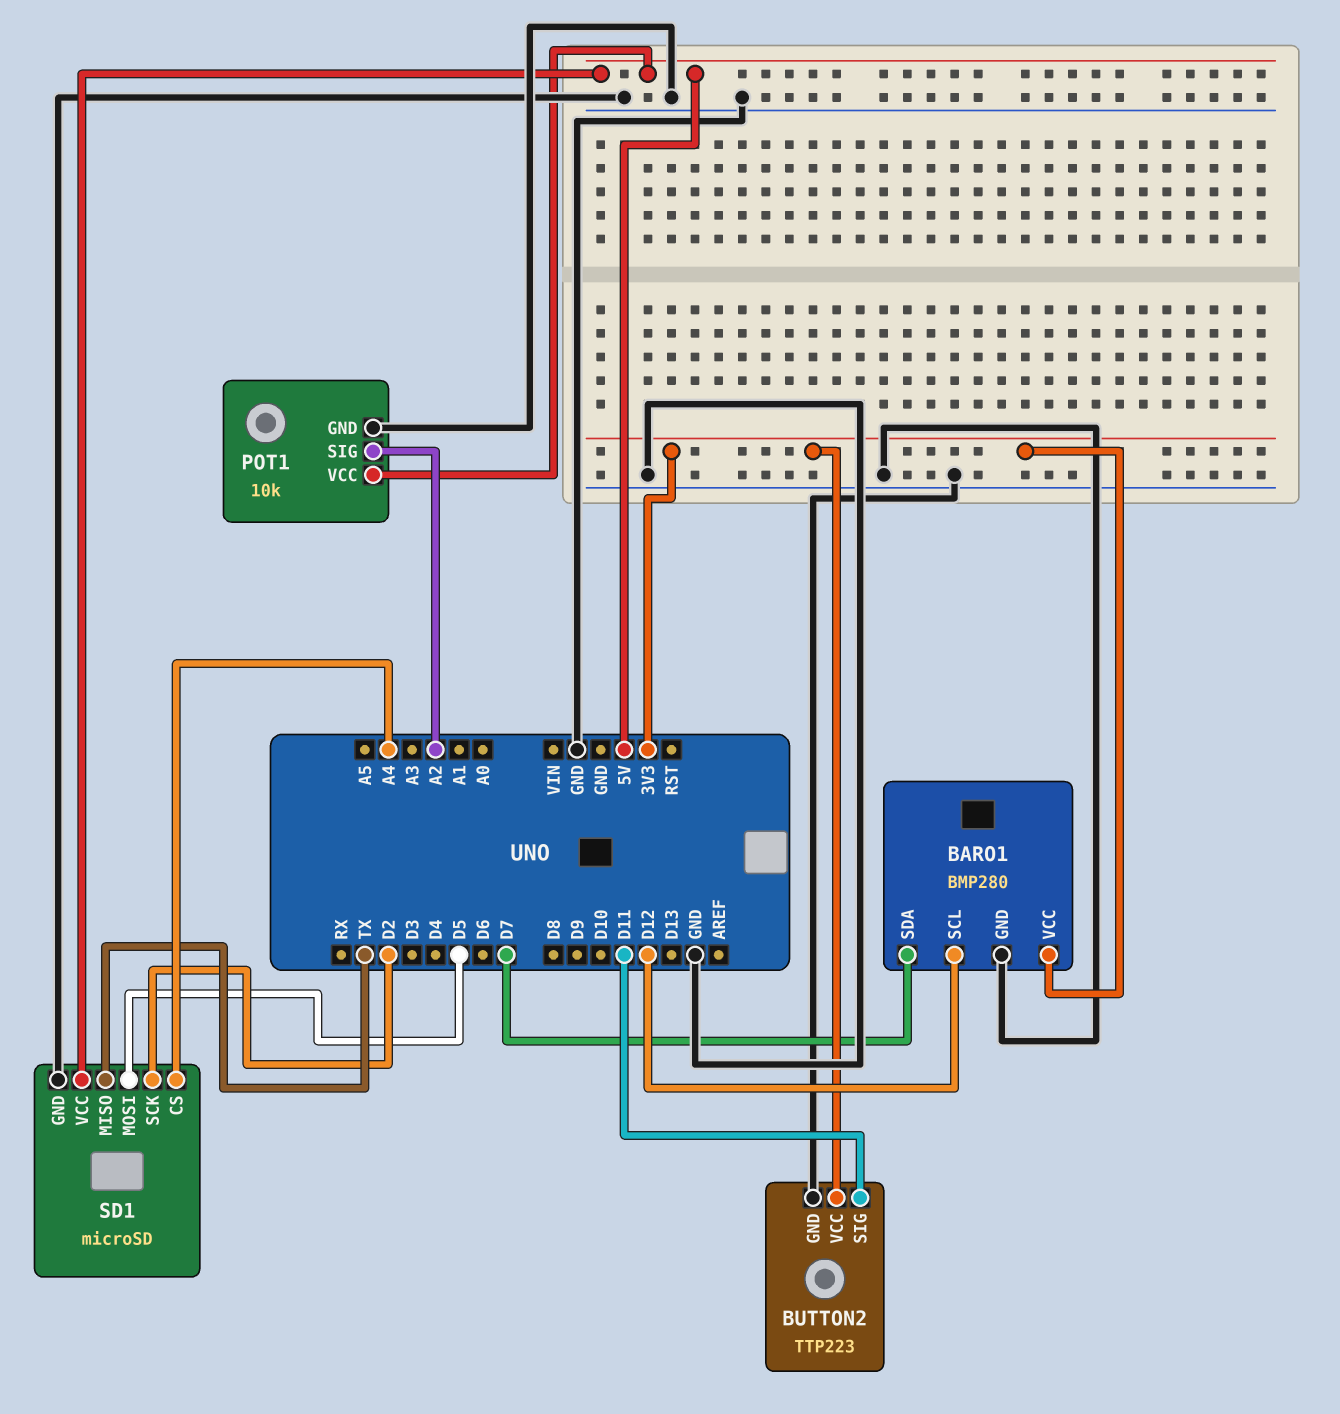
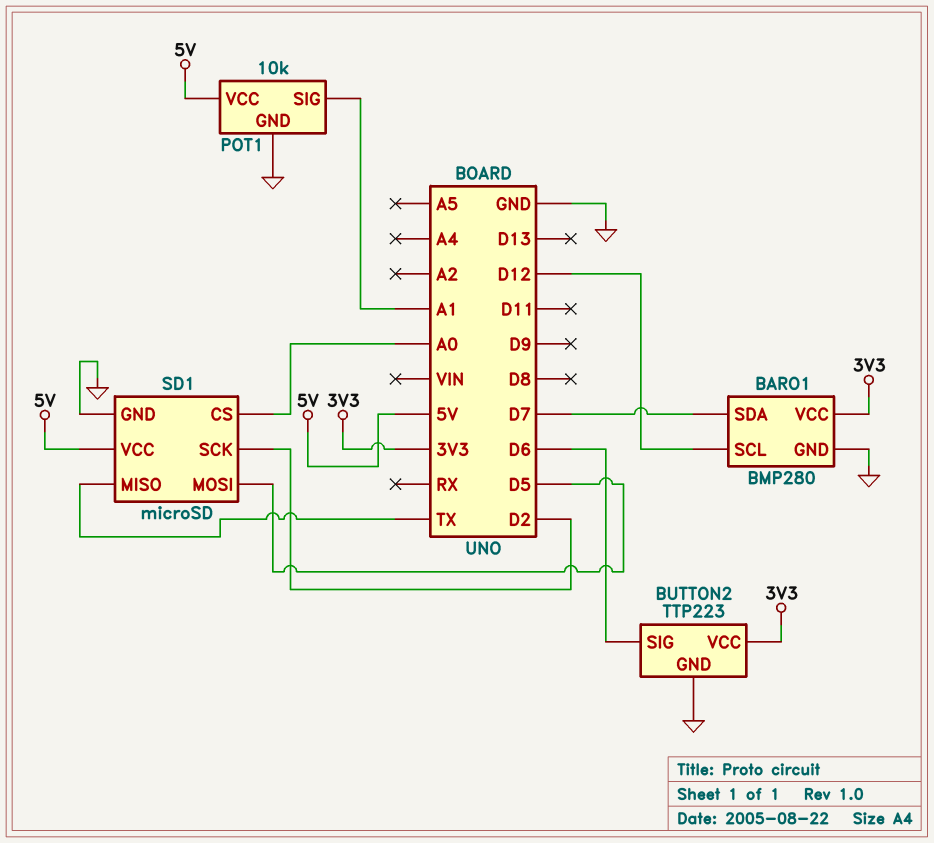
BUTTON2 pin SIG: D11 -> D6
POT1 pin SIG: A2 -> A1
SD1 pin CS: A4 -> A0

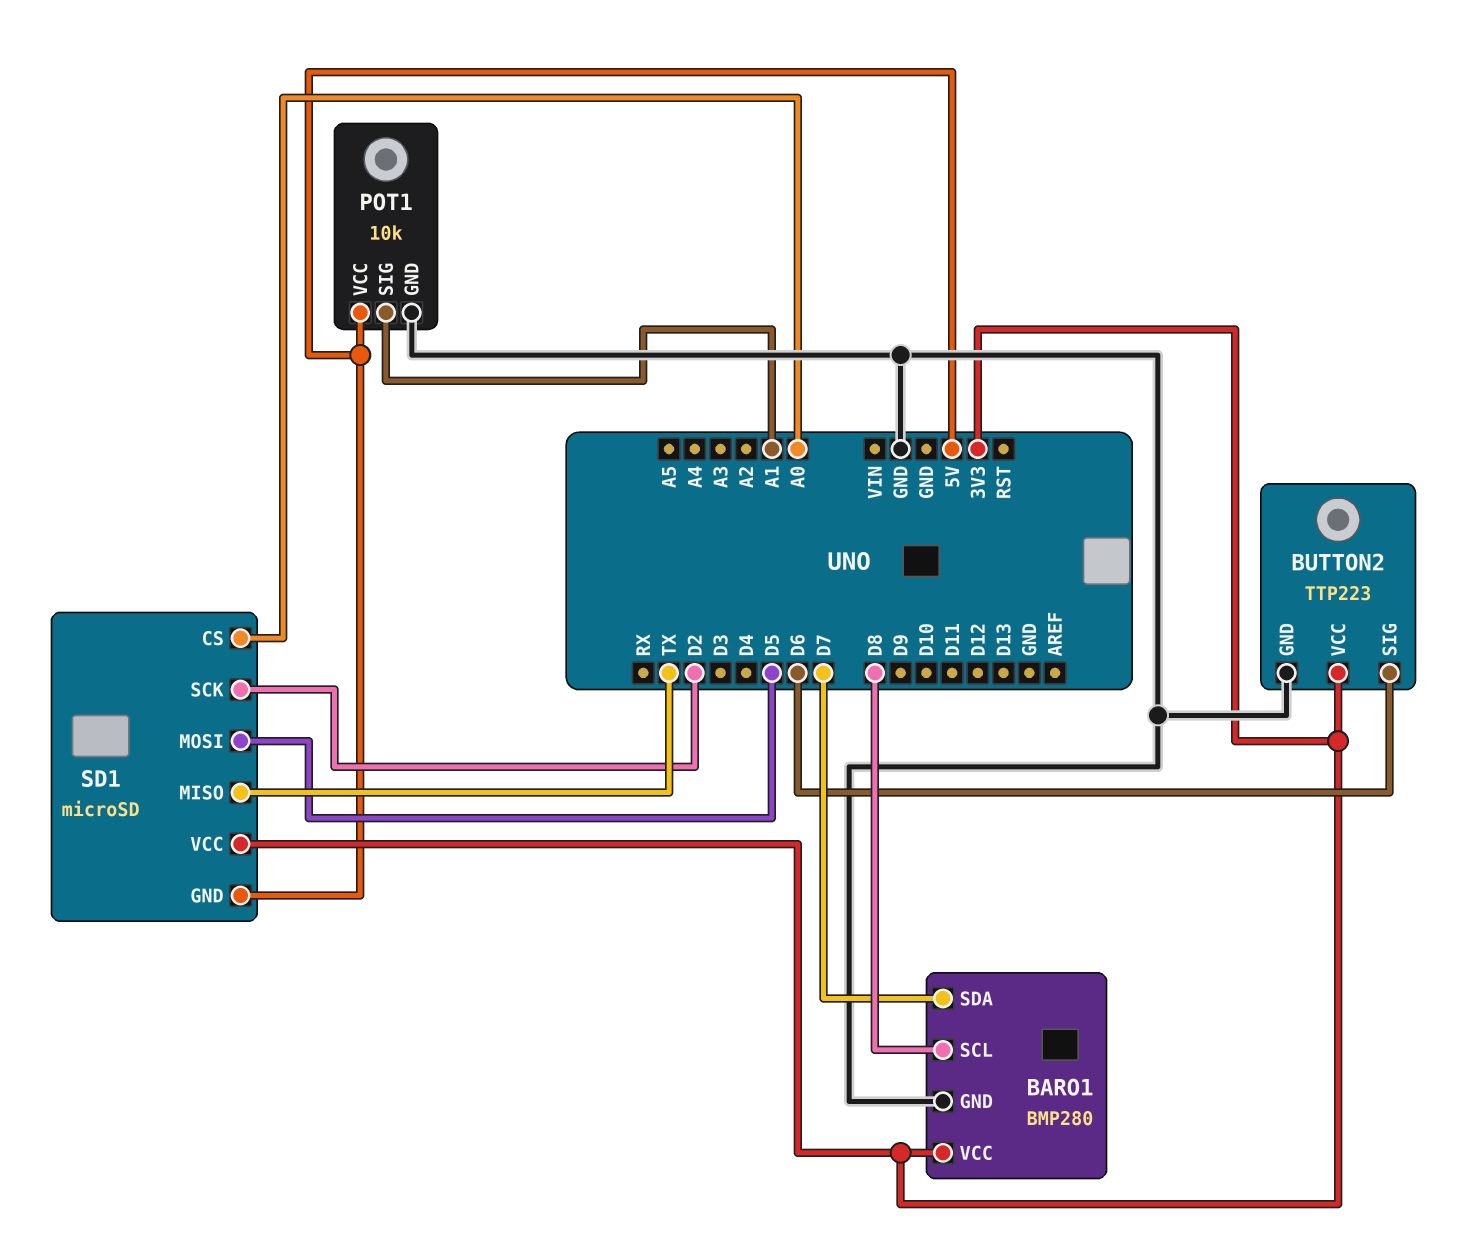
BARO1 pin SCL: D12 -> D8
SD1 pin GND: GND -> 5V
SD1 pin VCC: 5V -> 3V3

